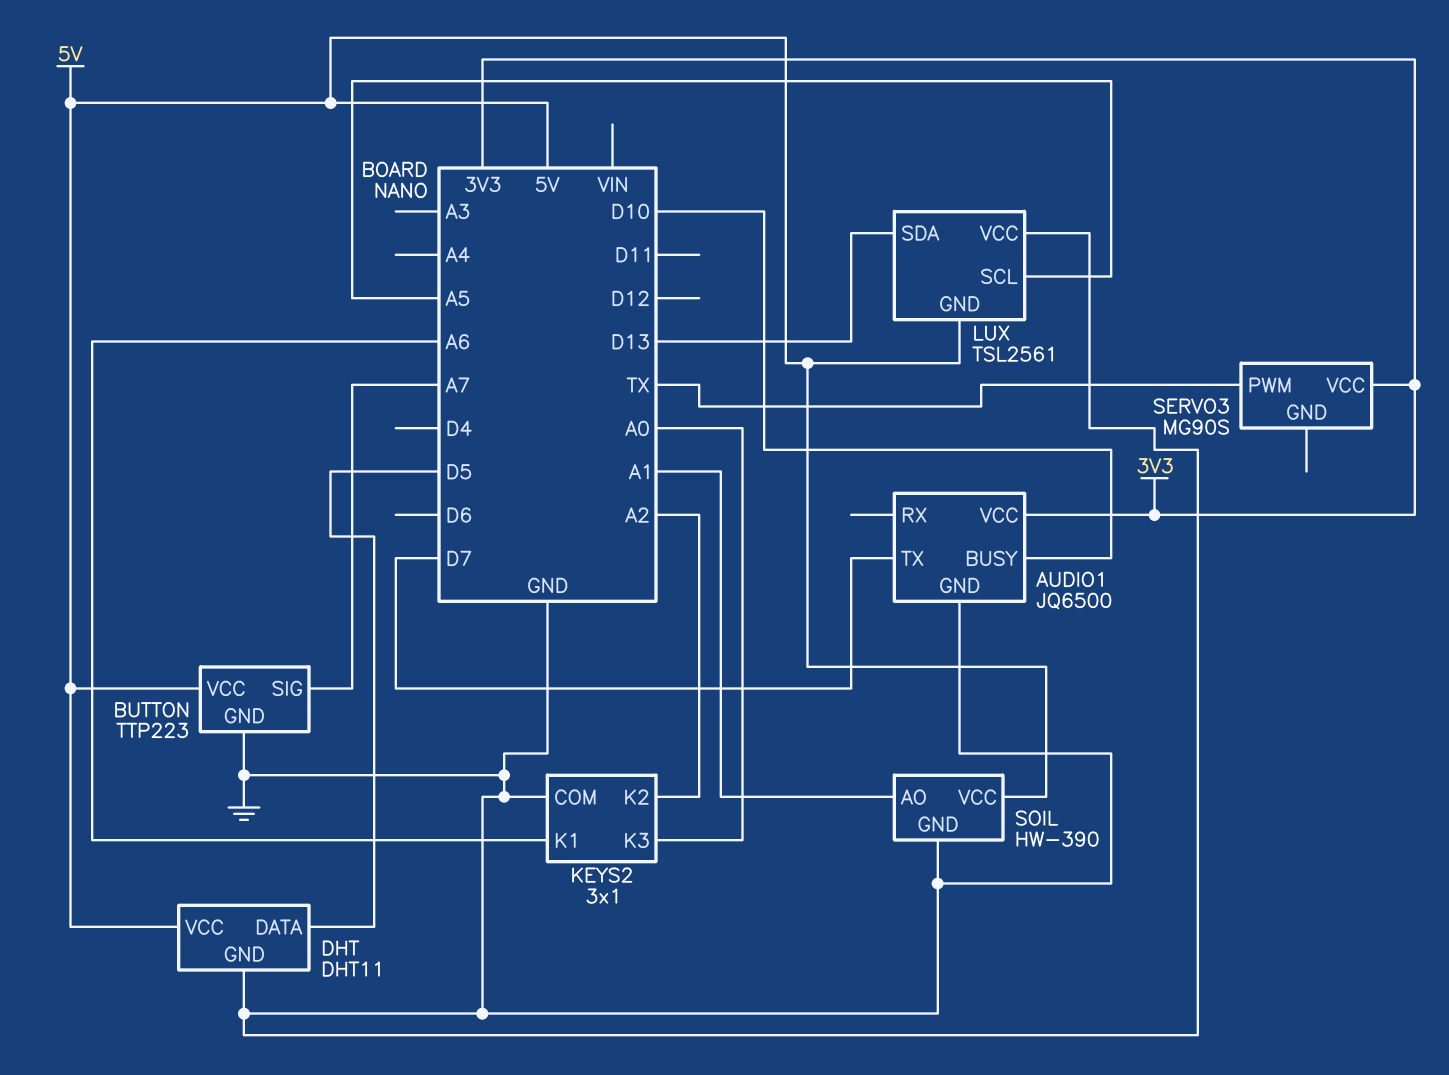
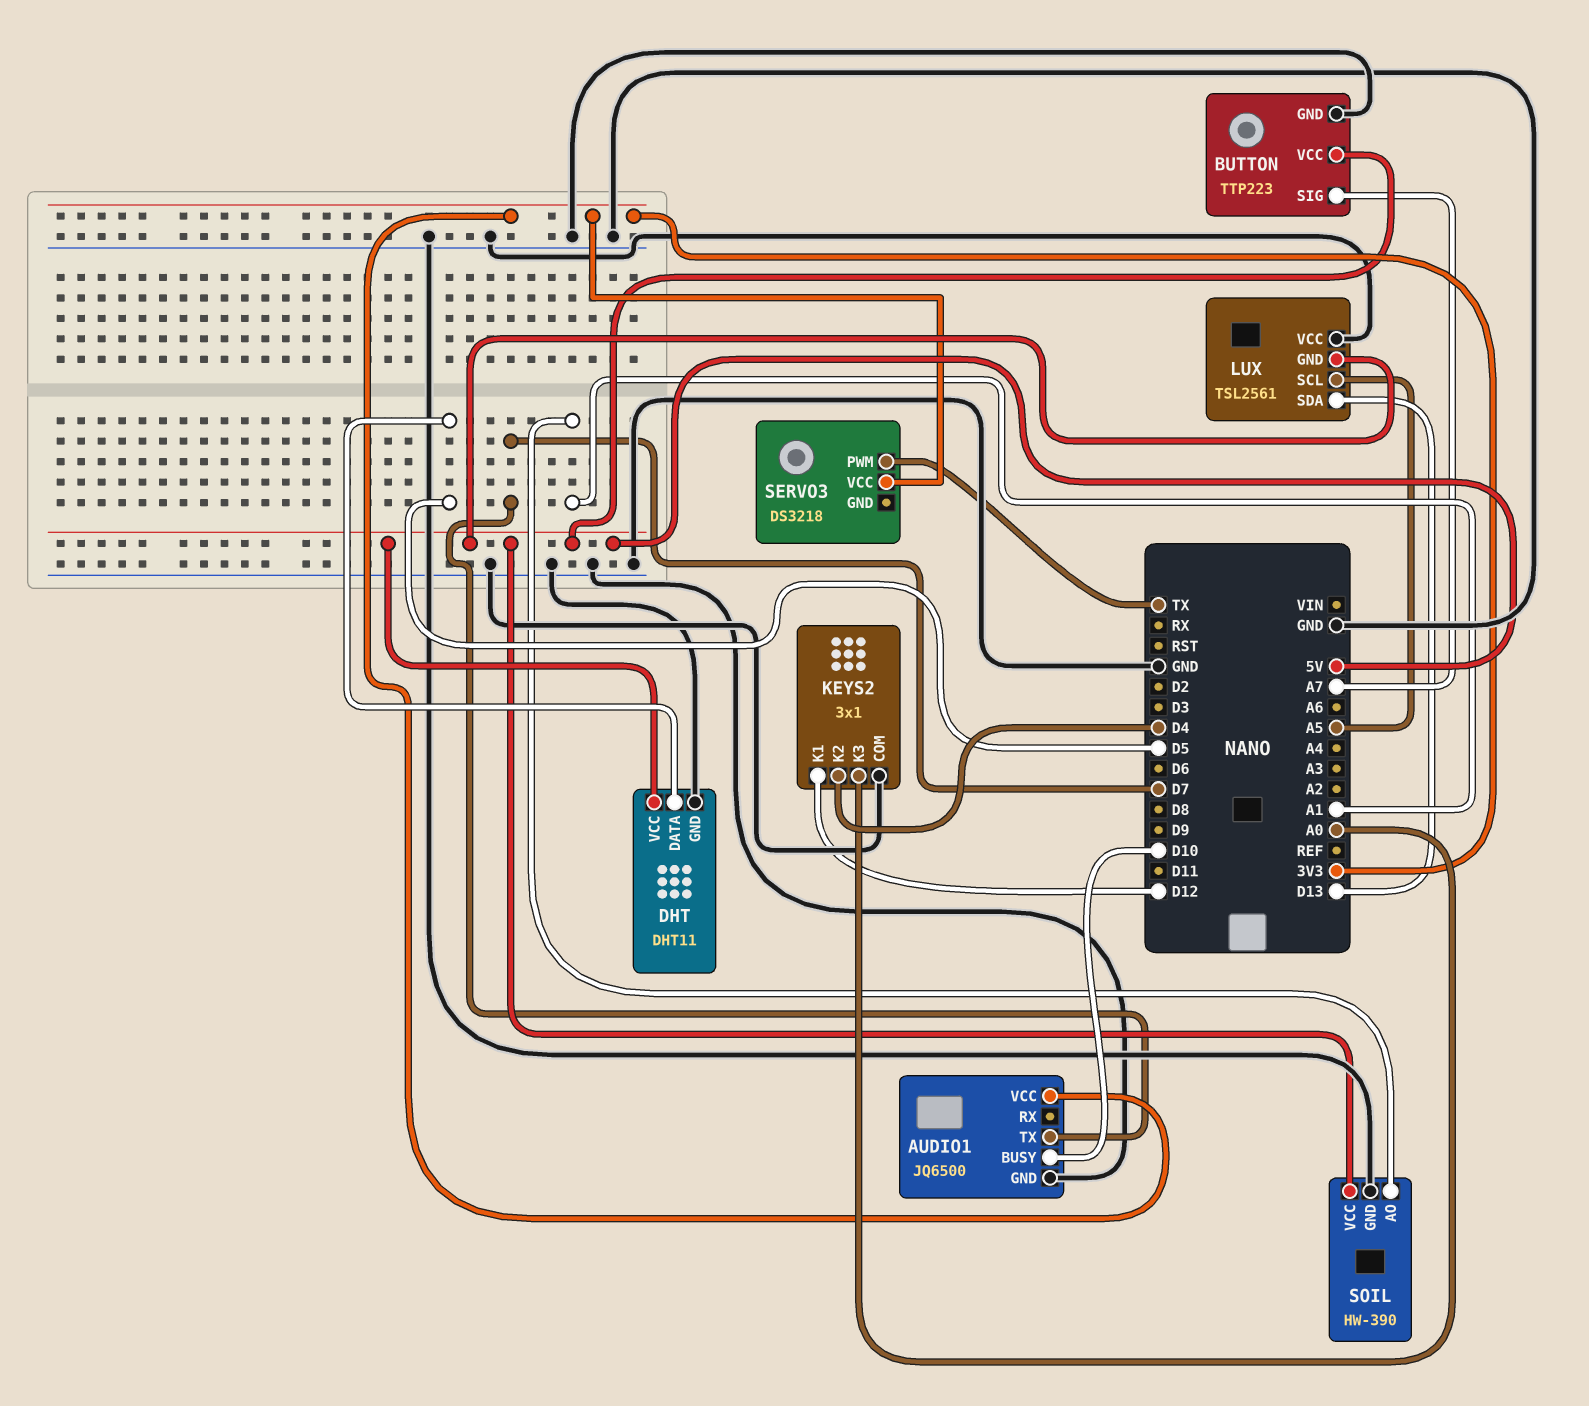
KEYS2 pin K1: A6 -> D12
KEYS2 pin K2: A2 -> D4
SERVO3: MG90S -> DS3218

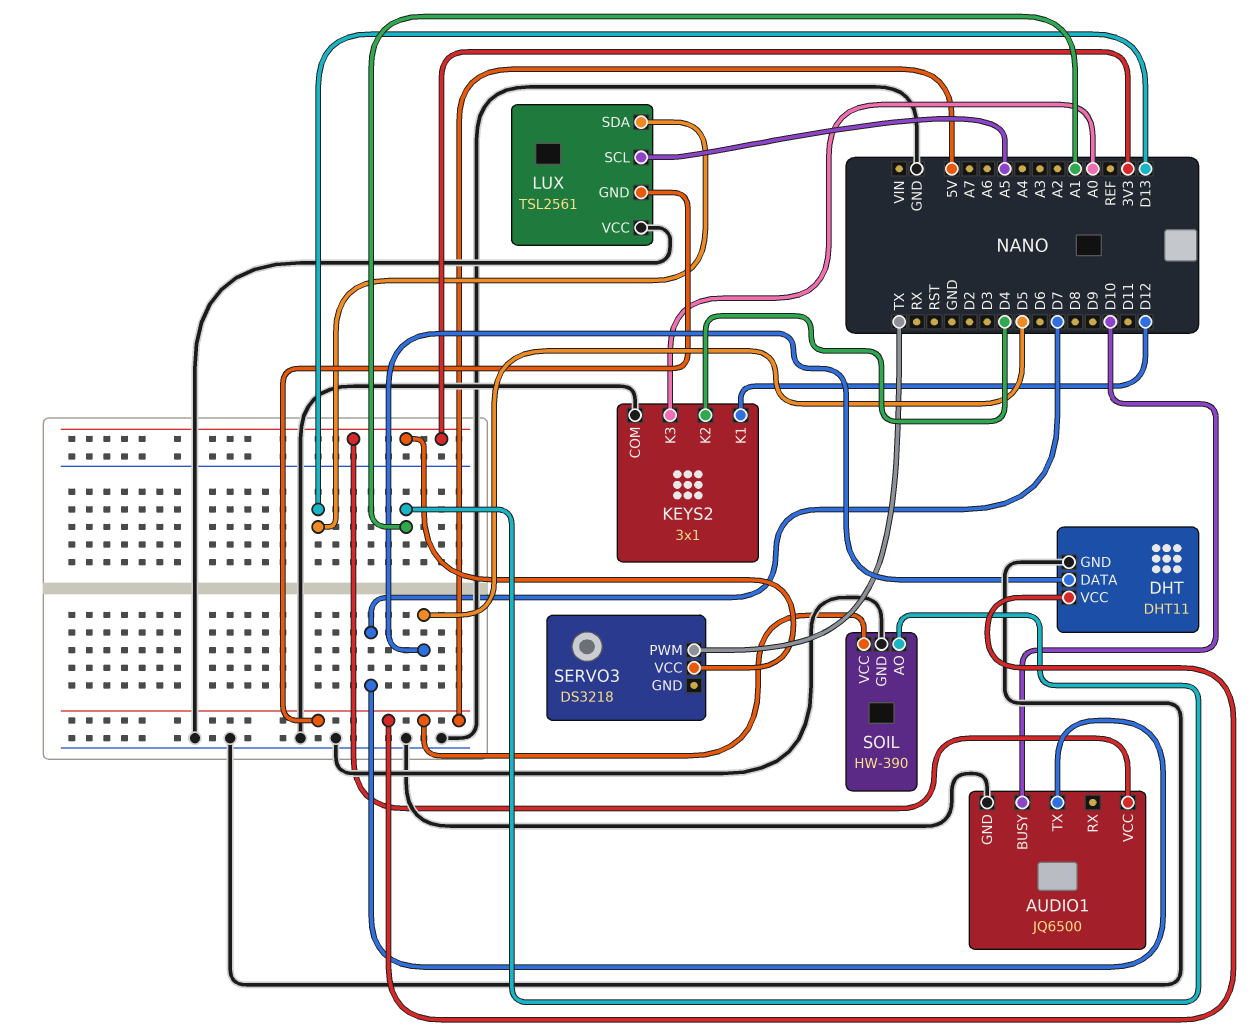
BUTTON: TTP223 -> none
BUTTON pin GND: GND -> none
BUTTON pin SIG: A7 -> none
BUTTON pin VCC: 5V -> none

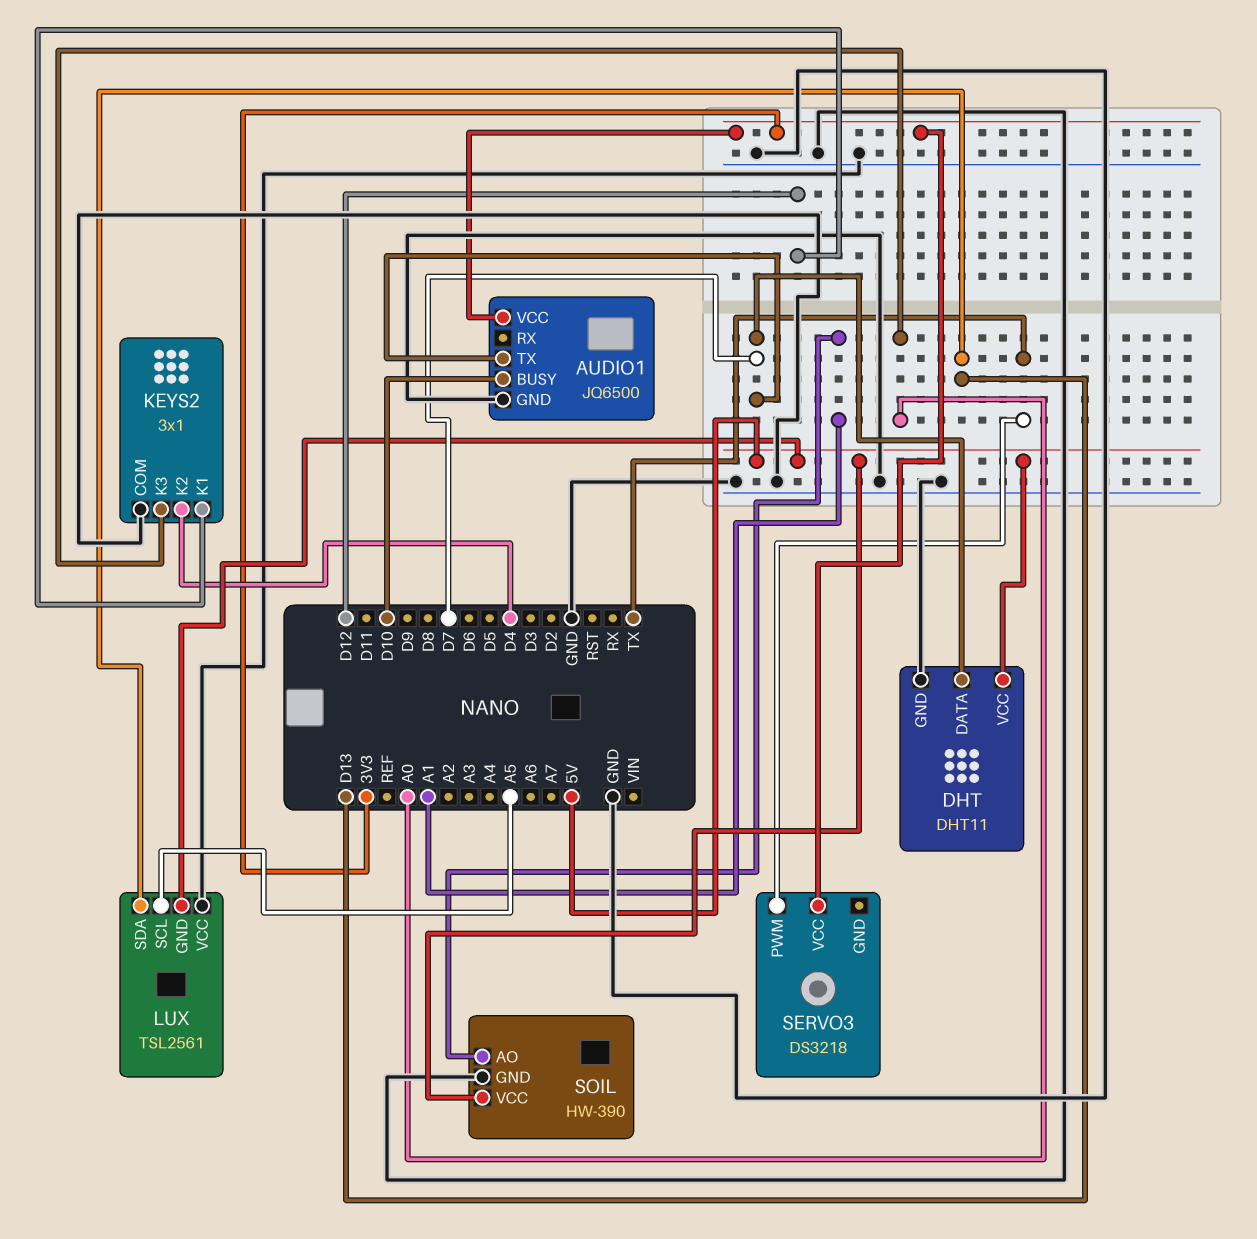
DHT pin DATA: D5 -> D7

